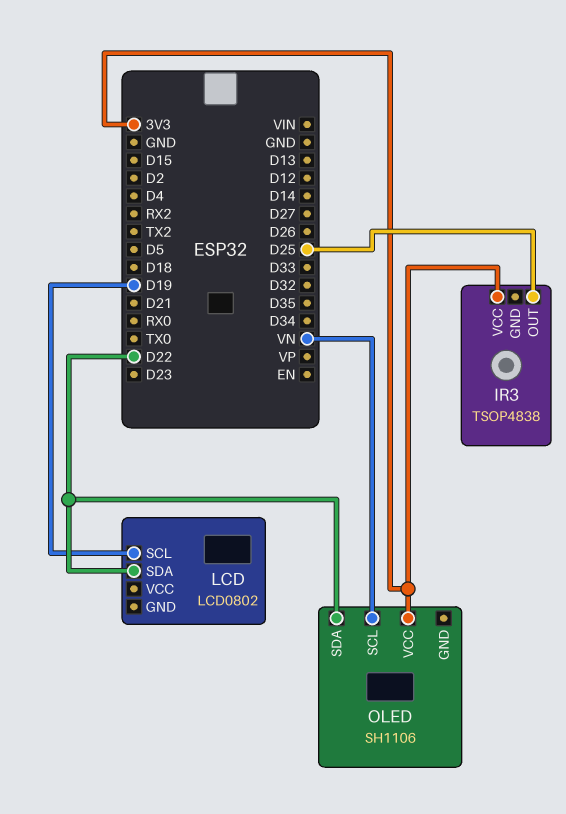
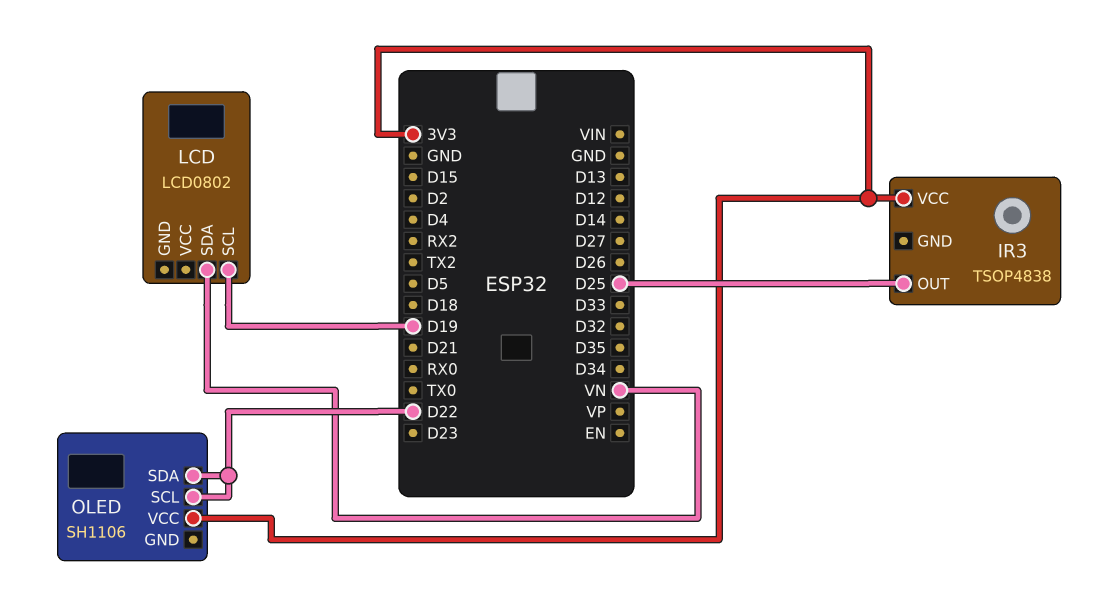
LCD pin SDA: D22 -> VN
OLED pin SCL: VN -> D22

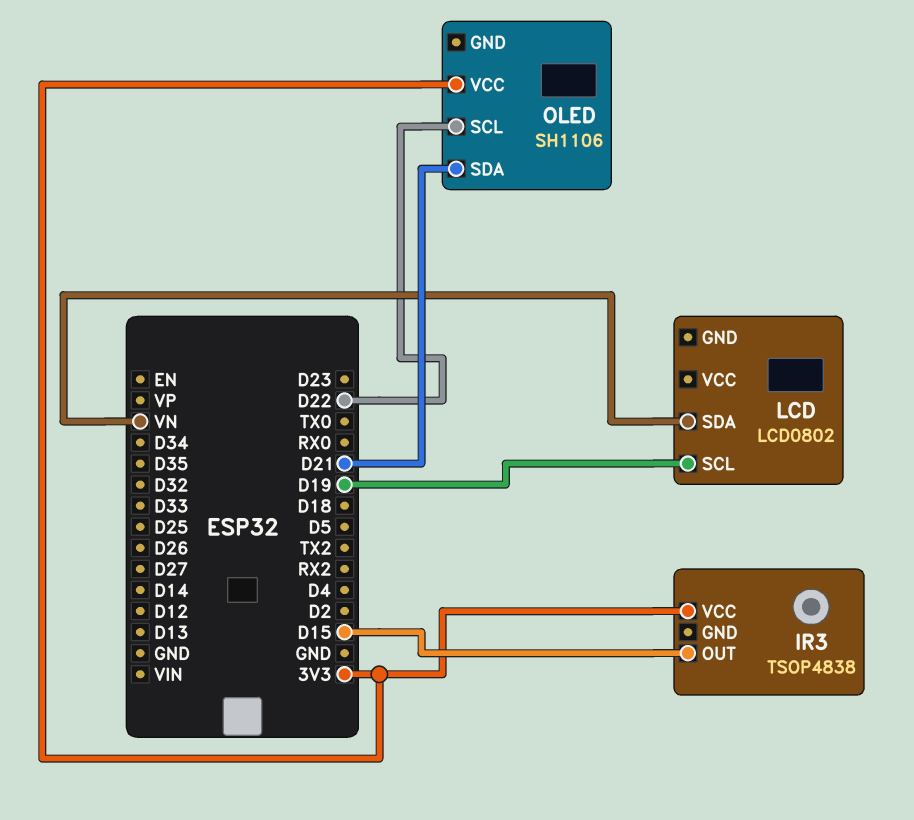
IR3 pin OUT: D25 -> D15
OLED pin SDA: D22 -> D21

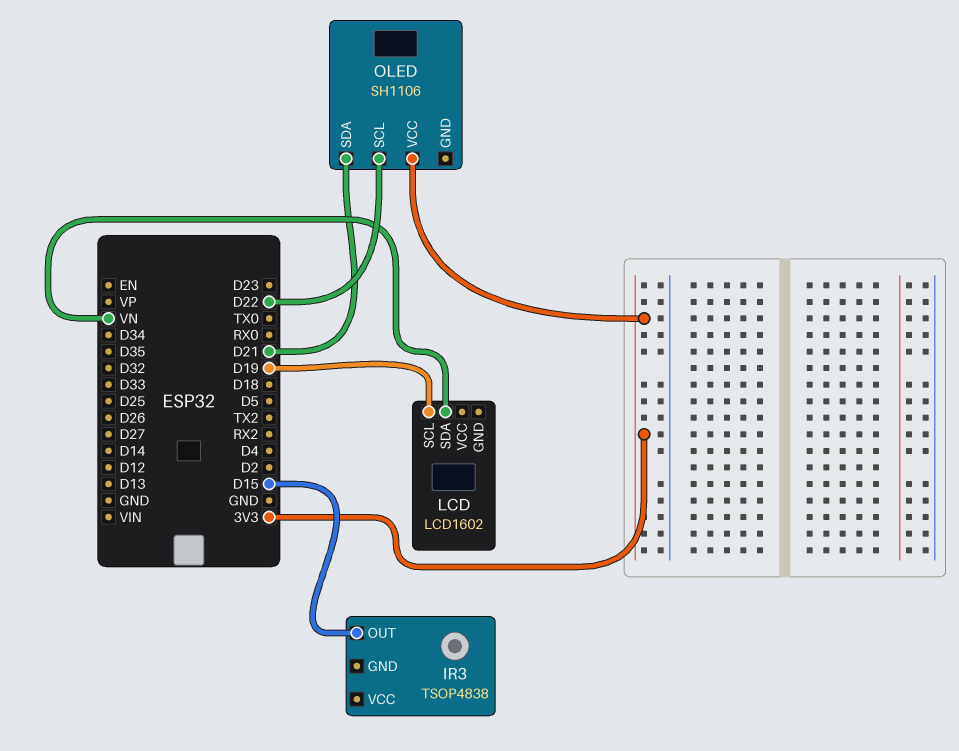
IR3 pin VCC: 3V3 -> none
LCD: LCD0802 -> LCD1602

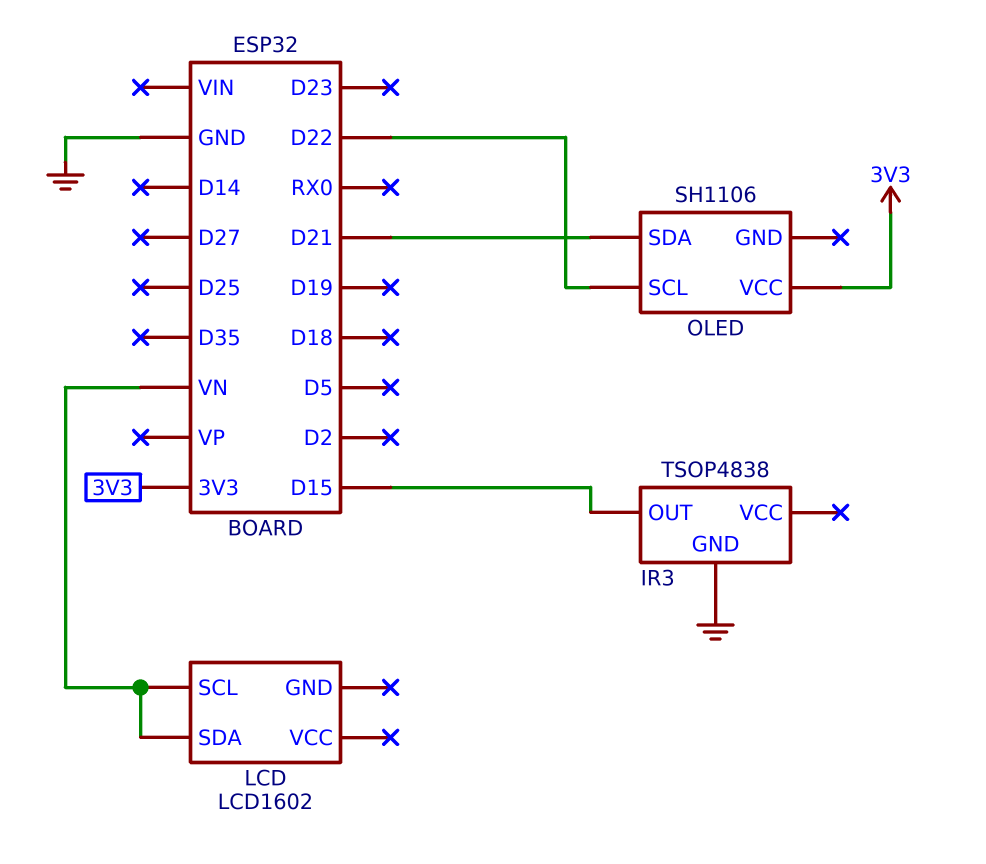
IR3 pin GND: none -> GND
LCD pin SCL: D19 -> VN

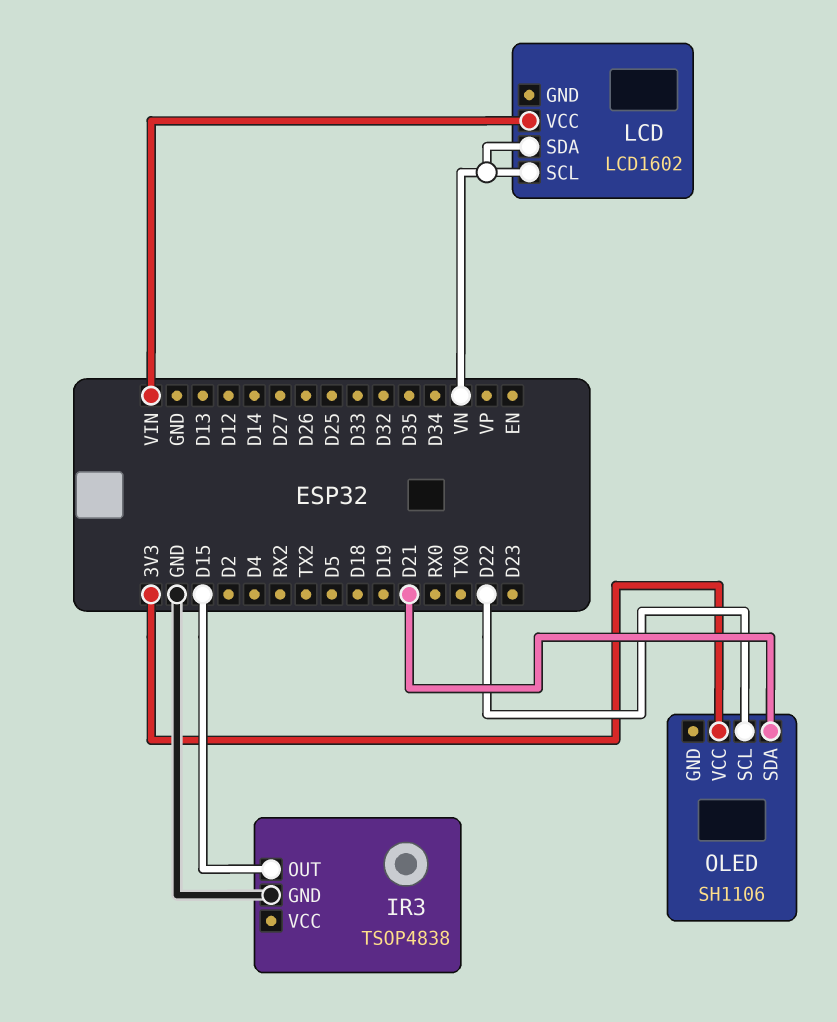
LCD pin VCC: none -> VIN

